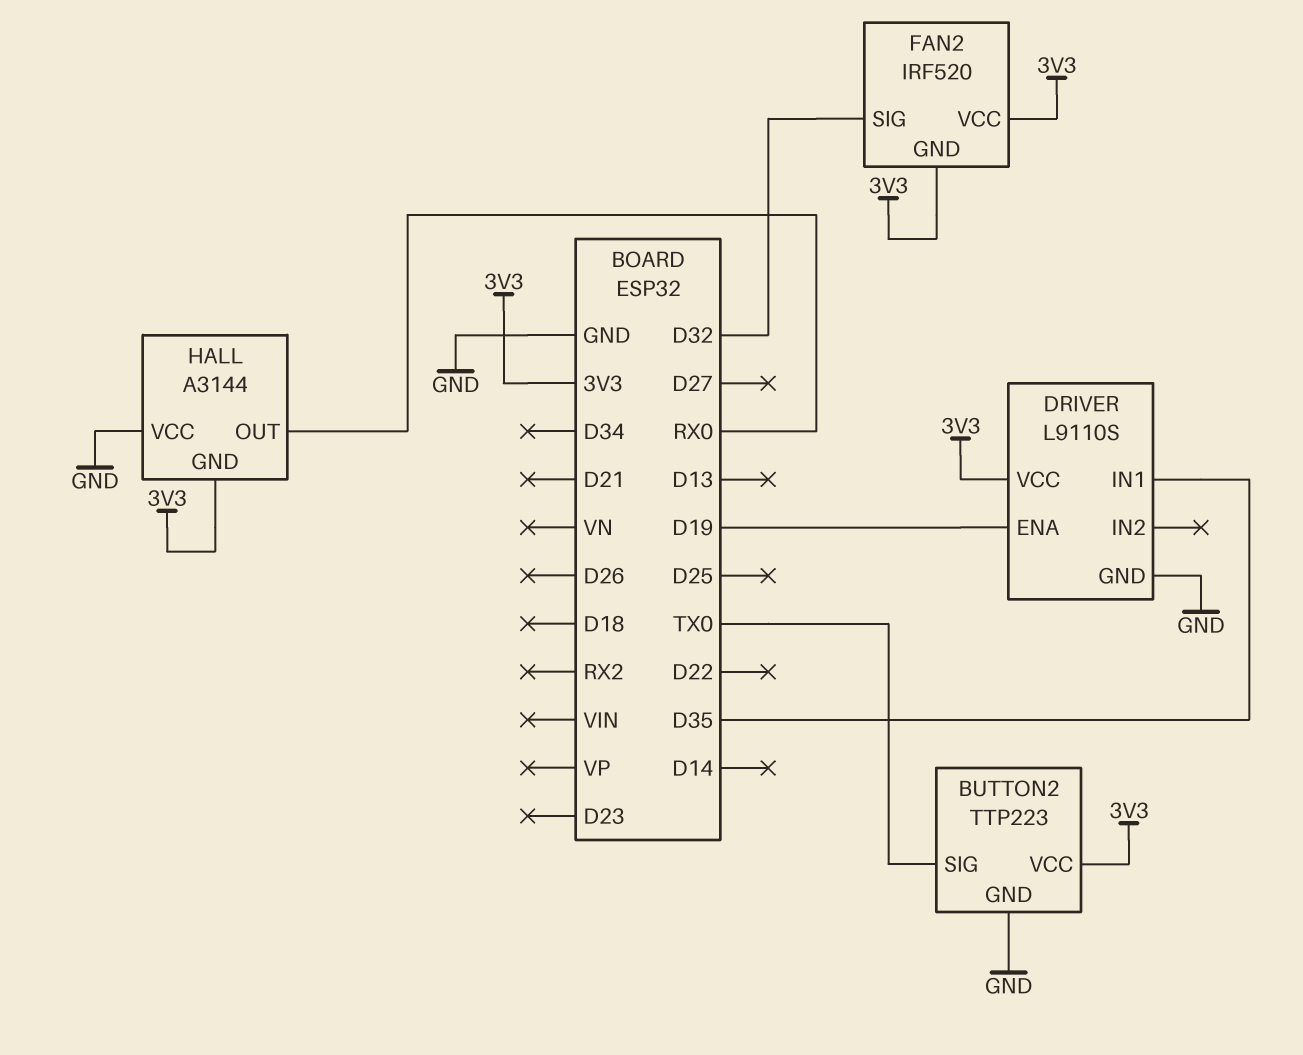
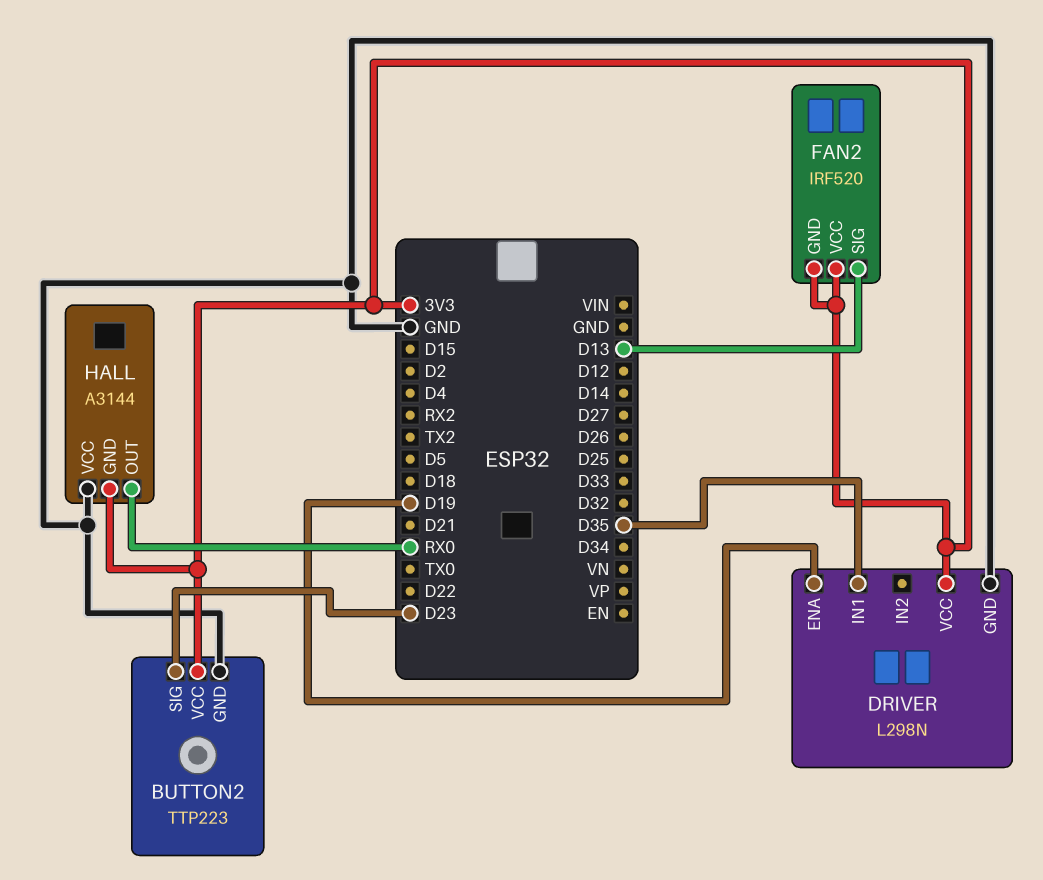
BUTTON2 pin SIG: TX0 -> D23
DRIVER: L9110S -> L298N
FAN2 pin SIG: D32 -> D13

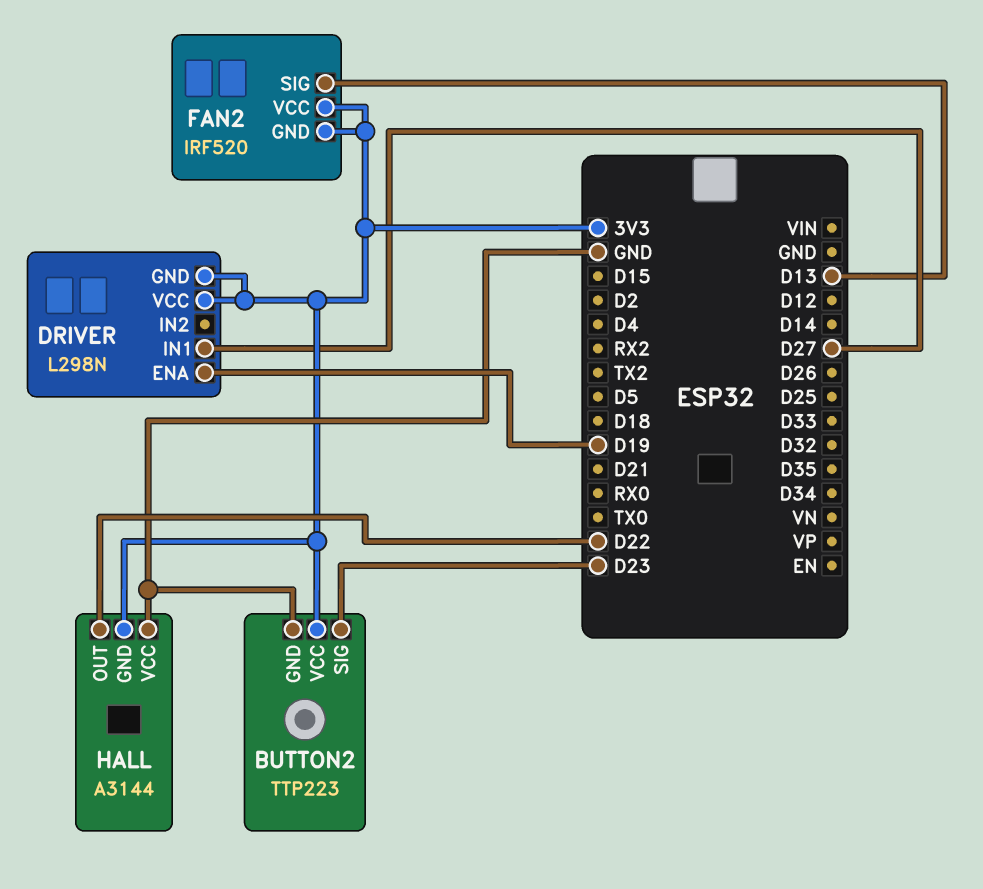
DRIVER pin GND: GND -> 3V3
DRIVER pin IN1: D35 -> D27
HALL pin OUT: RX0 -> D22

